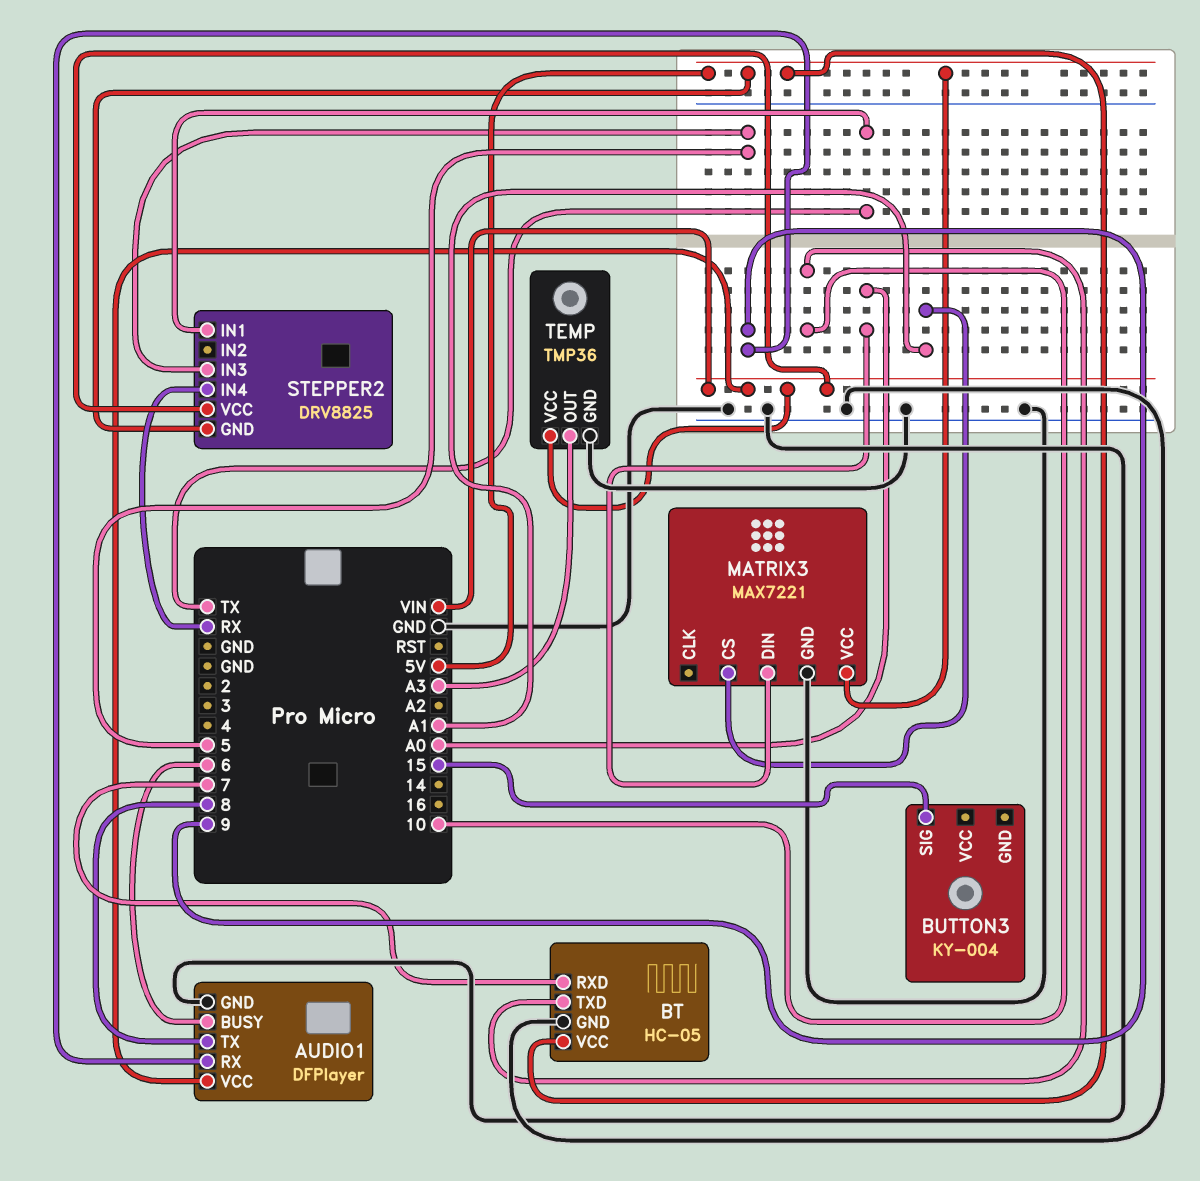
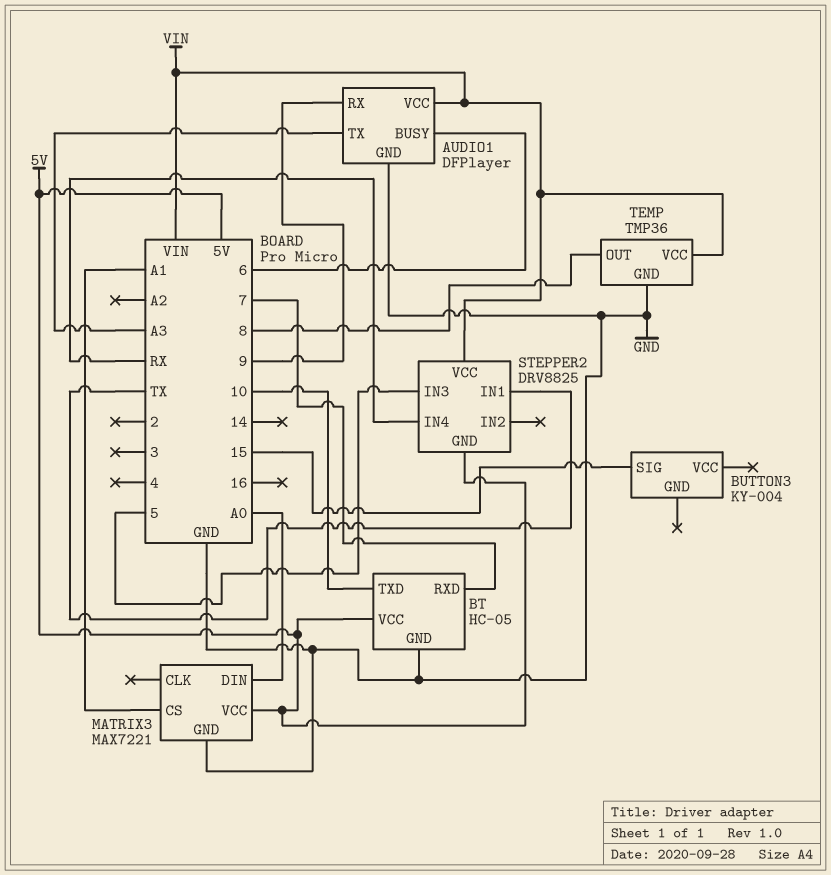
AUDIO1 pin TX: 8 -> A3
TEMP pin OUT: A3 -> 8

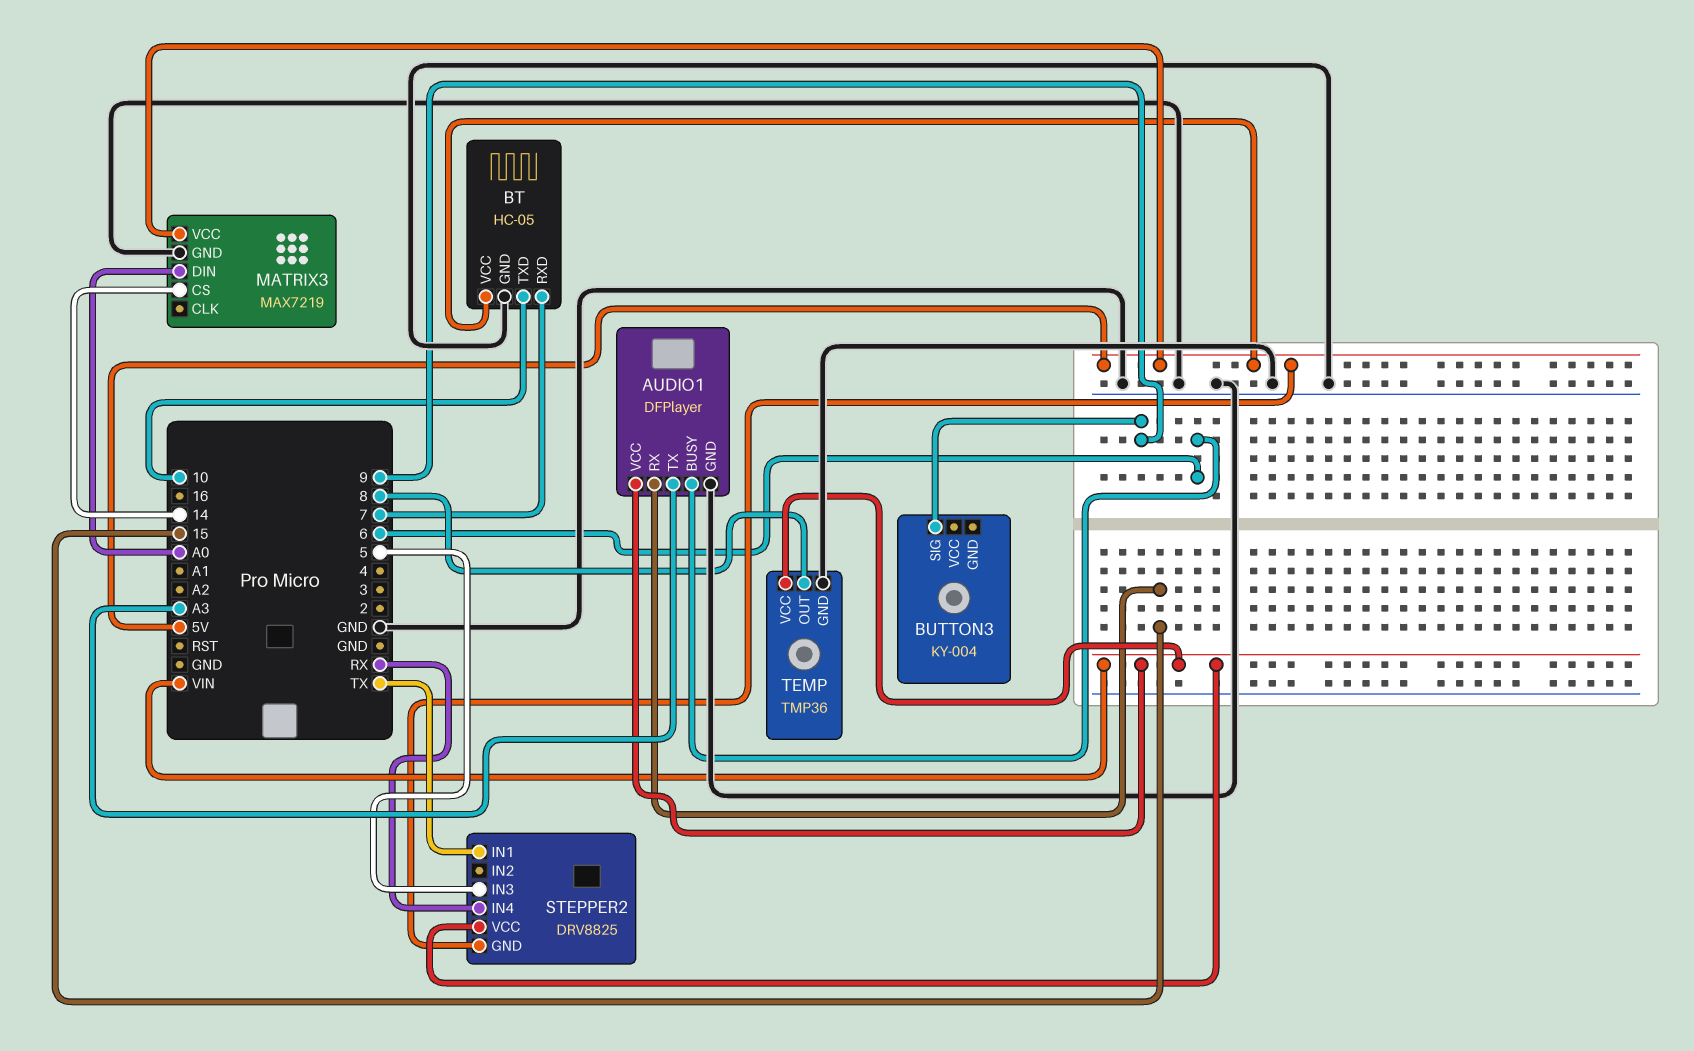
AUDIO1 pin RX: 9 -> 15
BUTTON3 pin SIG: 15 -> 9
MATRIX3: MAX7221 -> MAX7219
MATRIX3 pin CS: A1 -> 14

